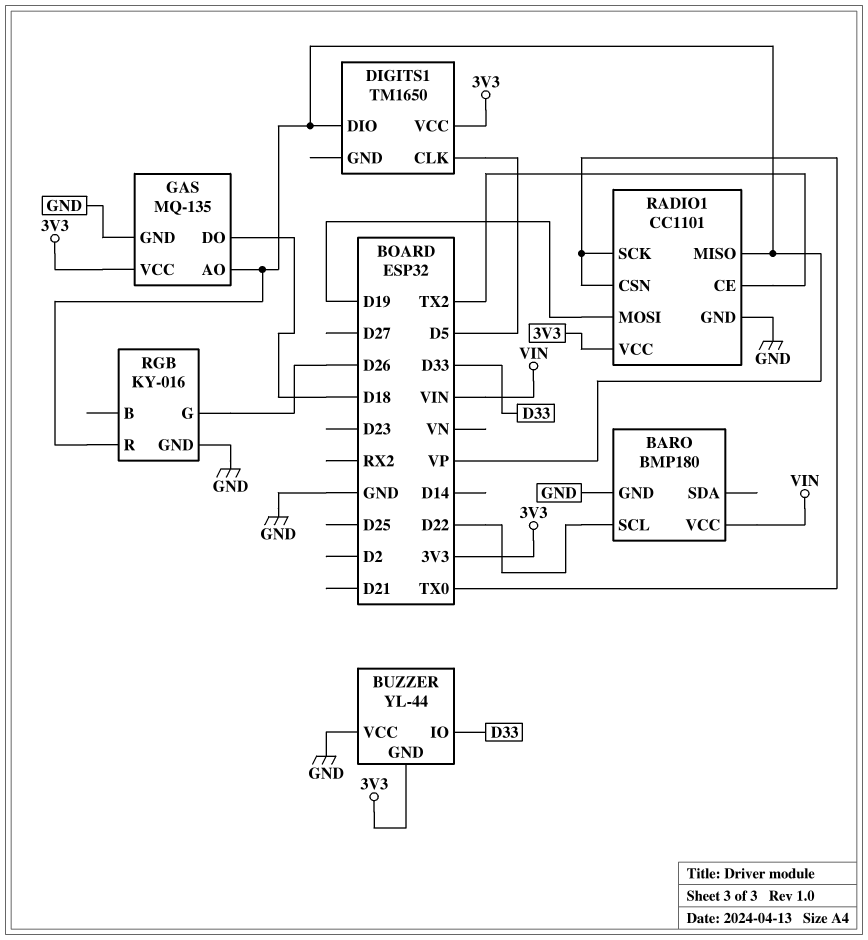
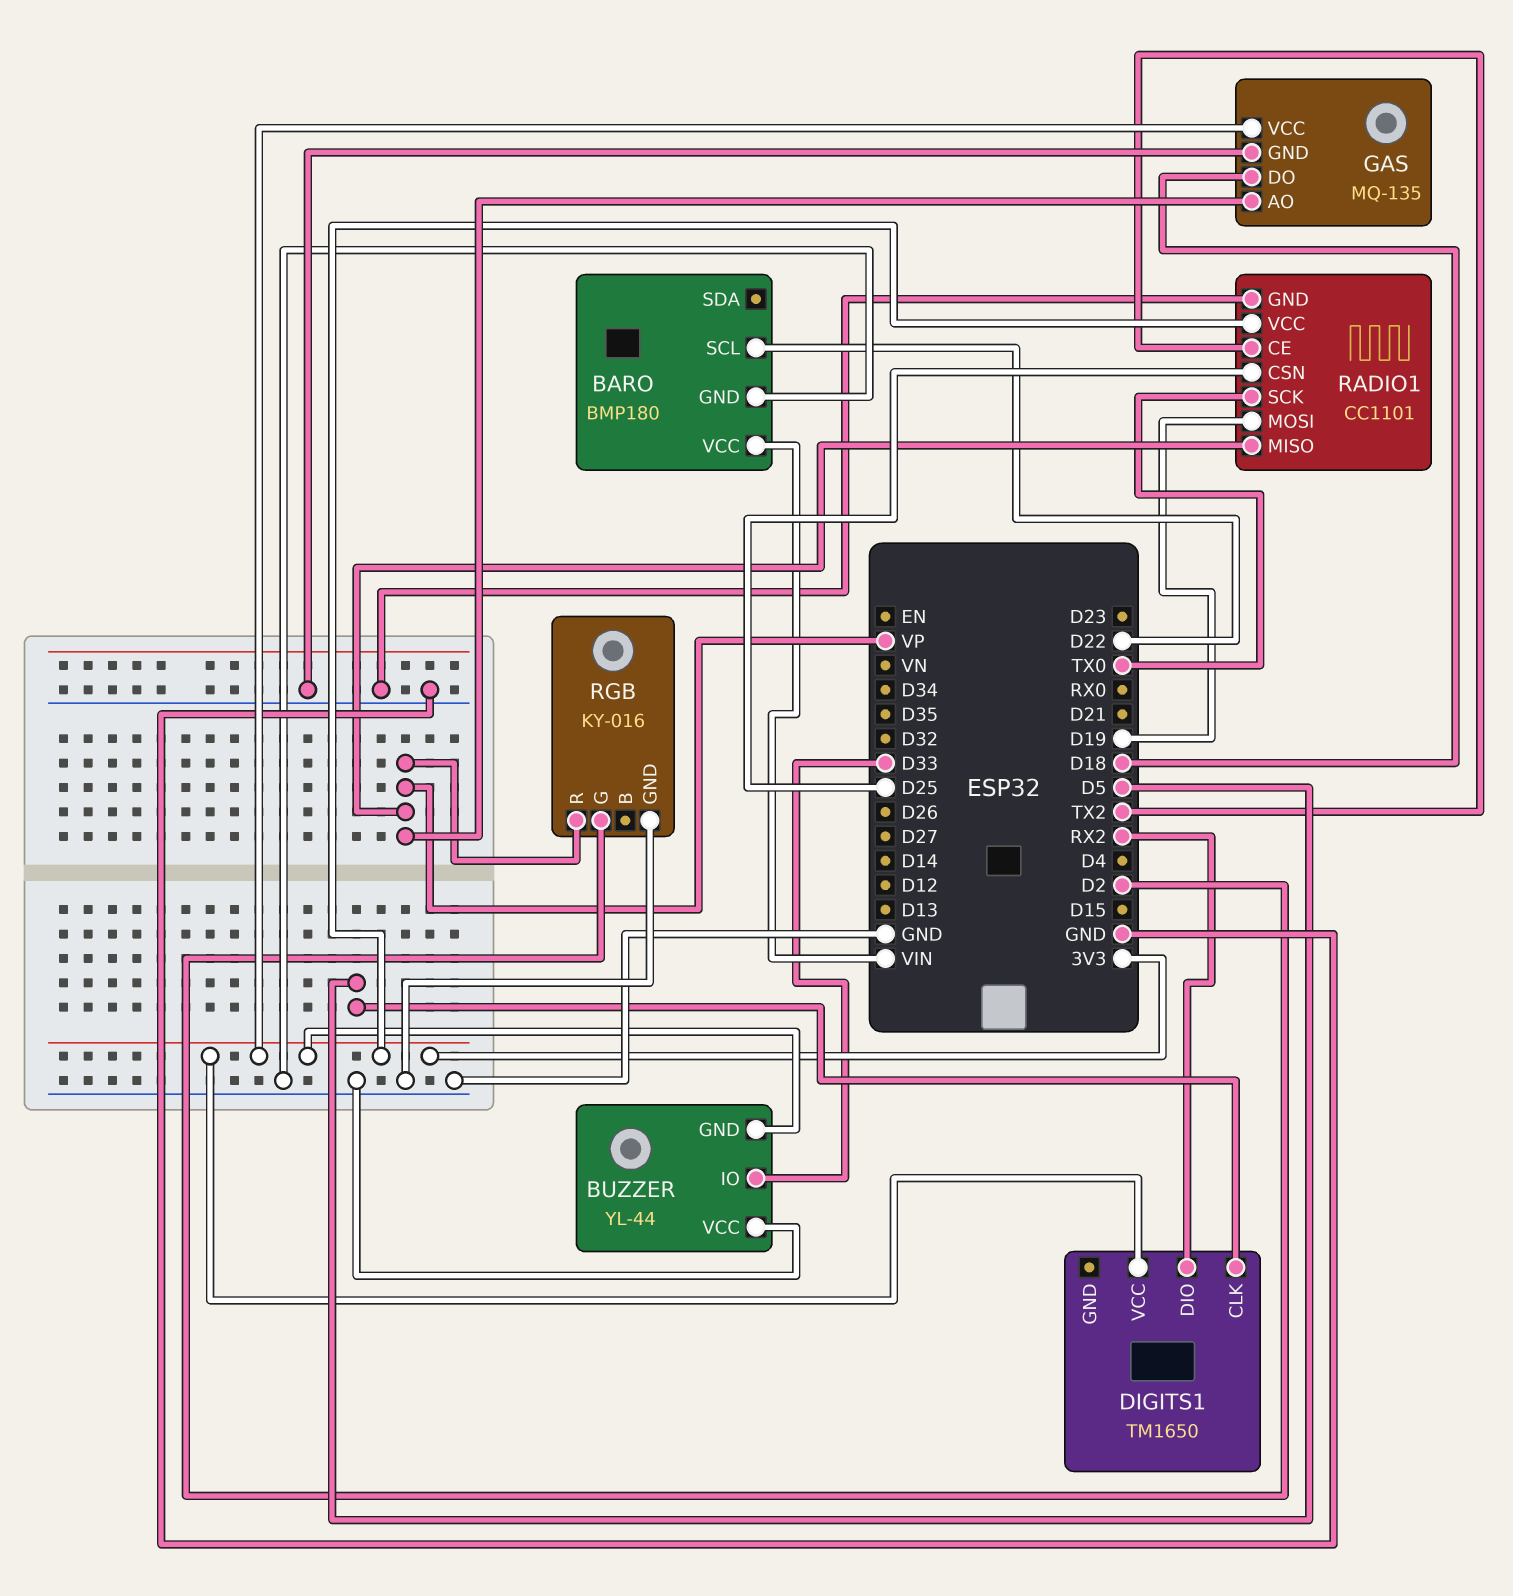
DIGITS1 pin DIO: VP -> RX2
RADIO1 pin CSN: TX0 -> D25
RGB pin G: D26 -> D2

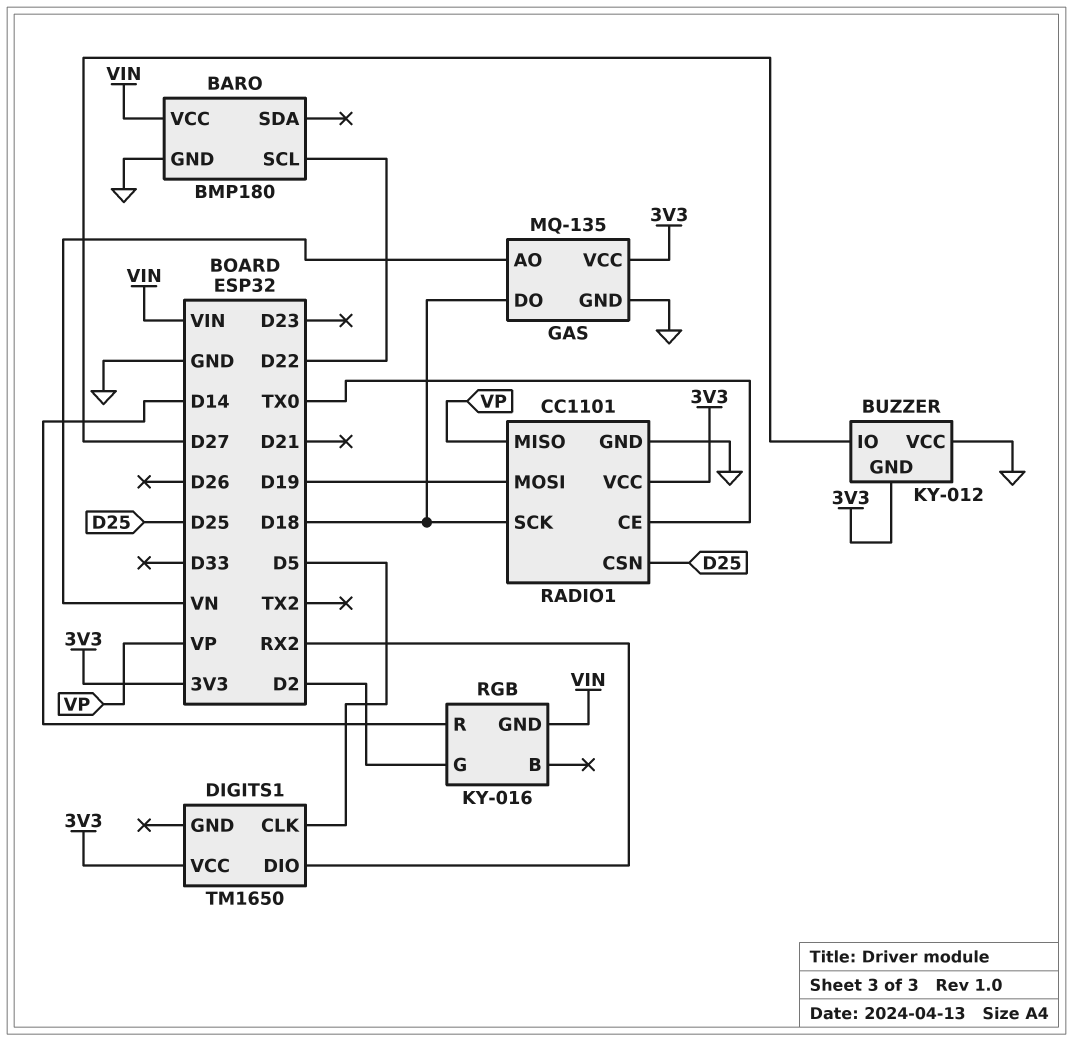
BUZZER: YL-44 -> KY-012
BUZZER pin IO: D33 -> D27
GAS pin AO: VP -> VN
RADIO1 pin CE: TX2 -> TX0
RADIO1 pin SCK: TX0 -> D18
RGB pin GND: GND -> VIN
RGB pin R: VP -> D14

